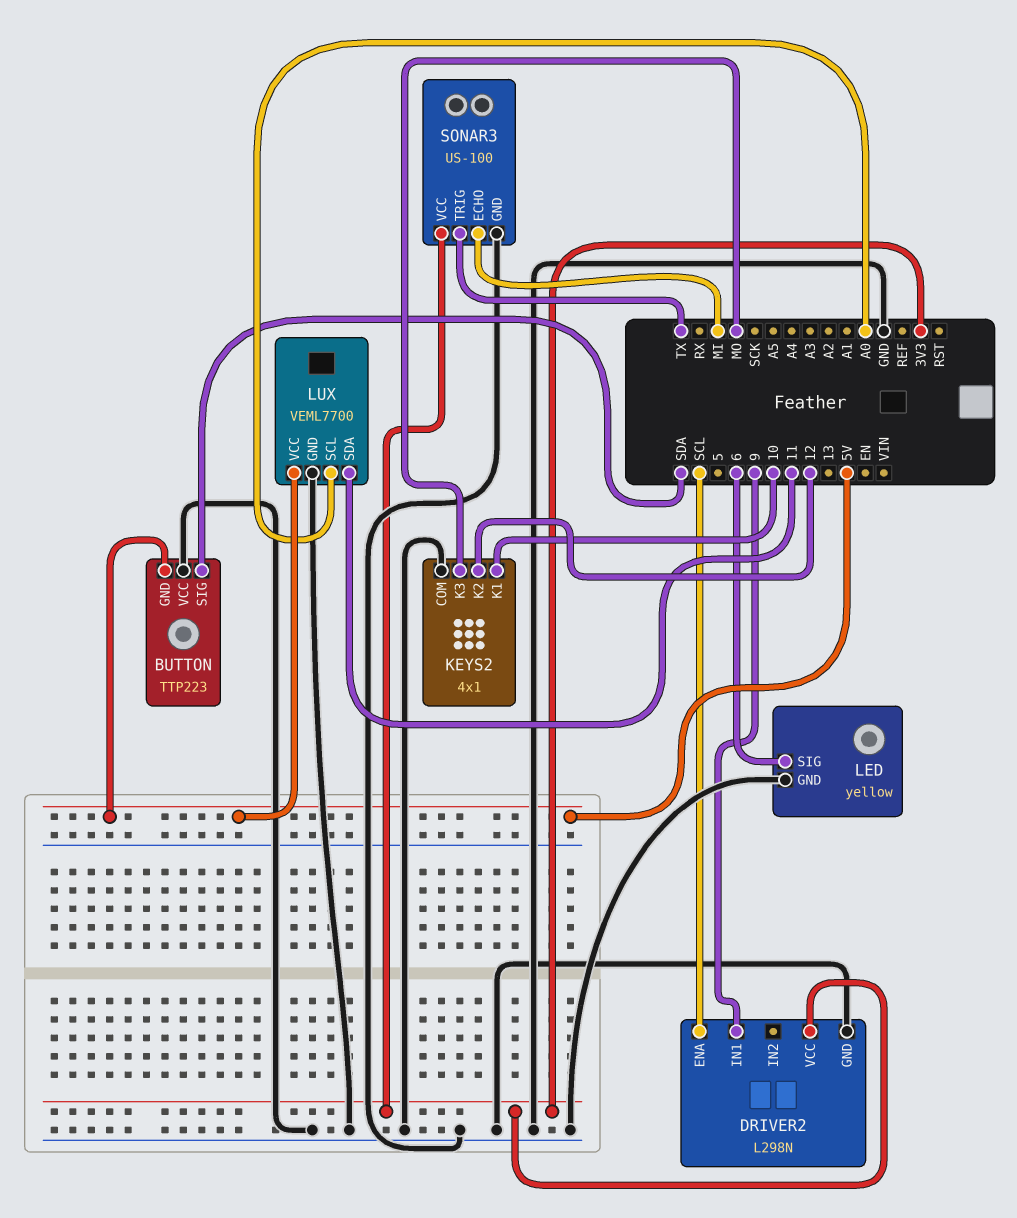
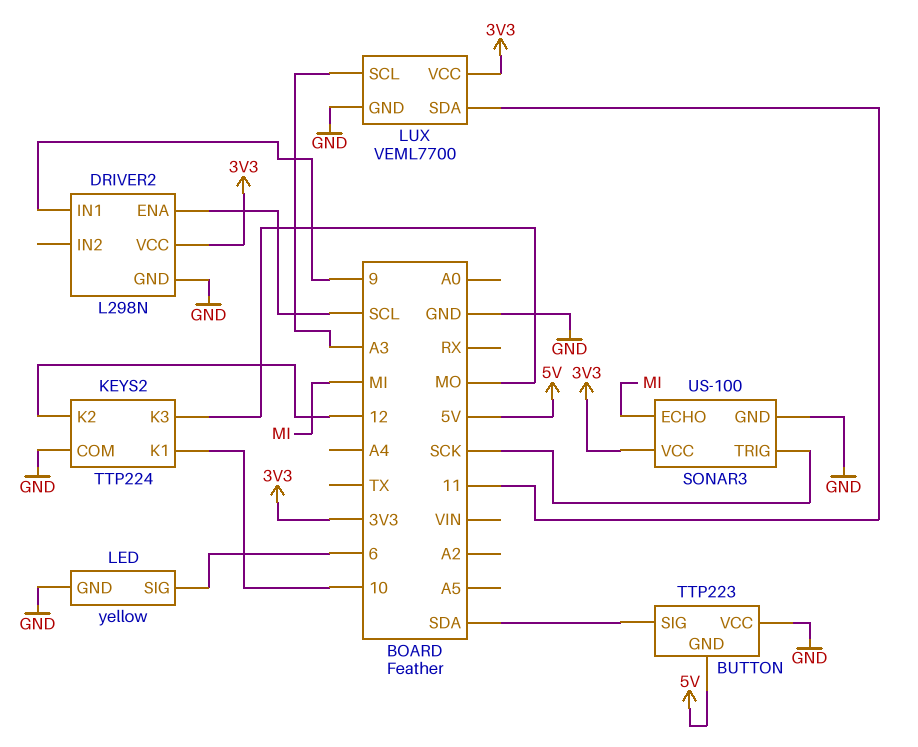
KEYS2: 4x1 -> TTP224
LUX pin SCL: A0 -> A3
LUX pin VCC: 5V -> 3V3
SONAR3 pin TRIG: TX -> SCK

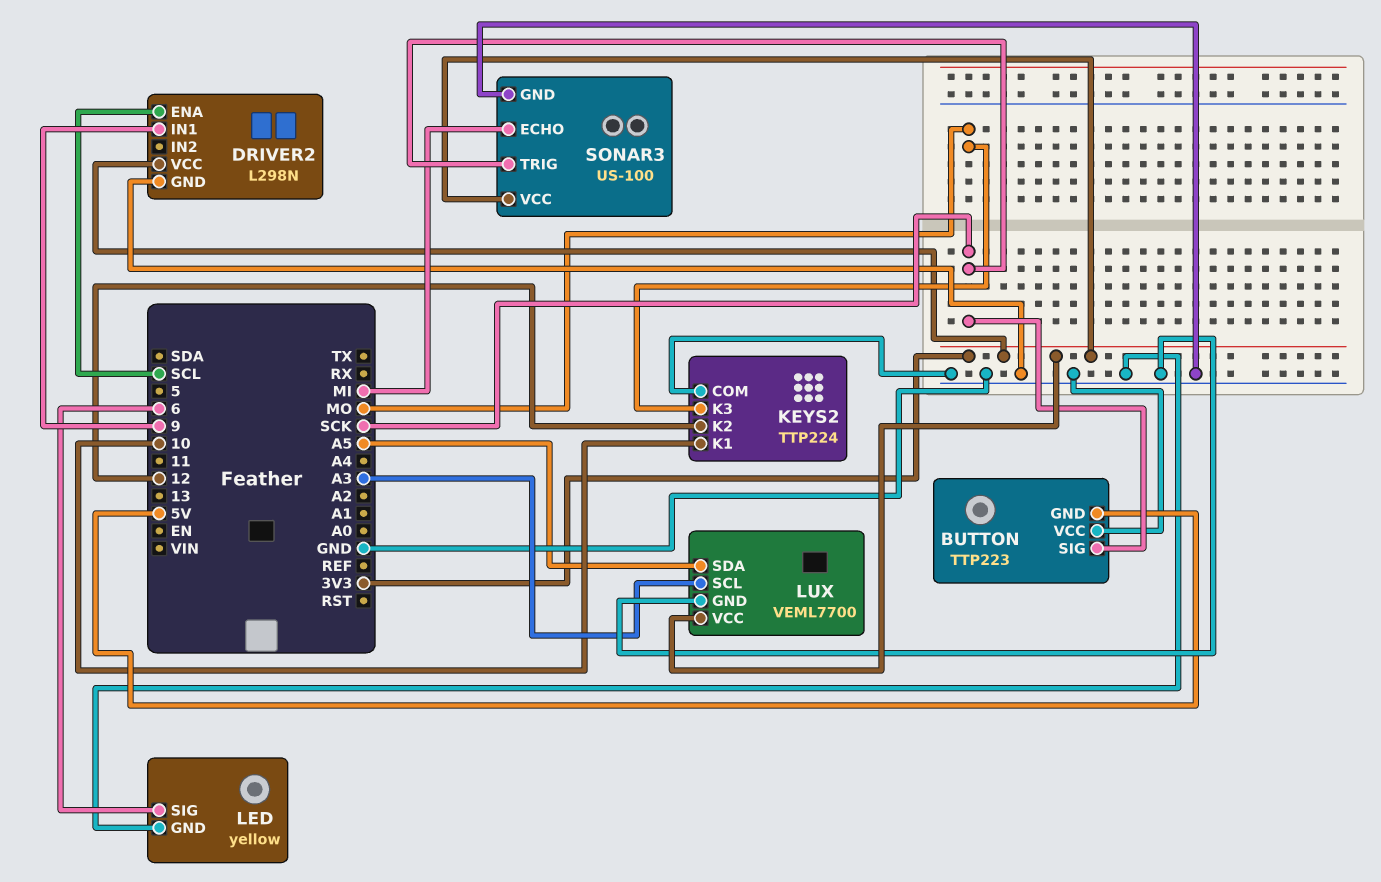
BUTTON pin SIG: SDA -> SCK
LUX pin SDA: 11 -> A5

